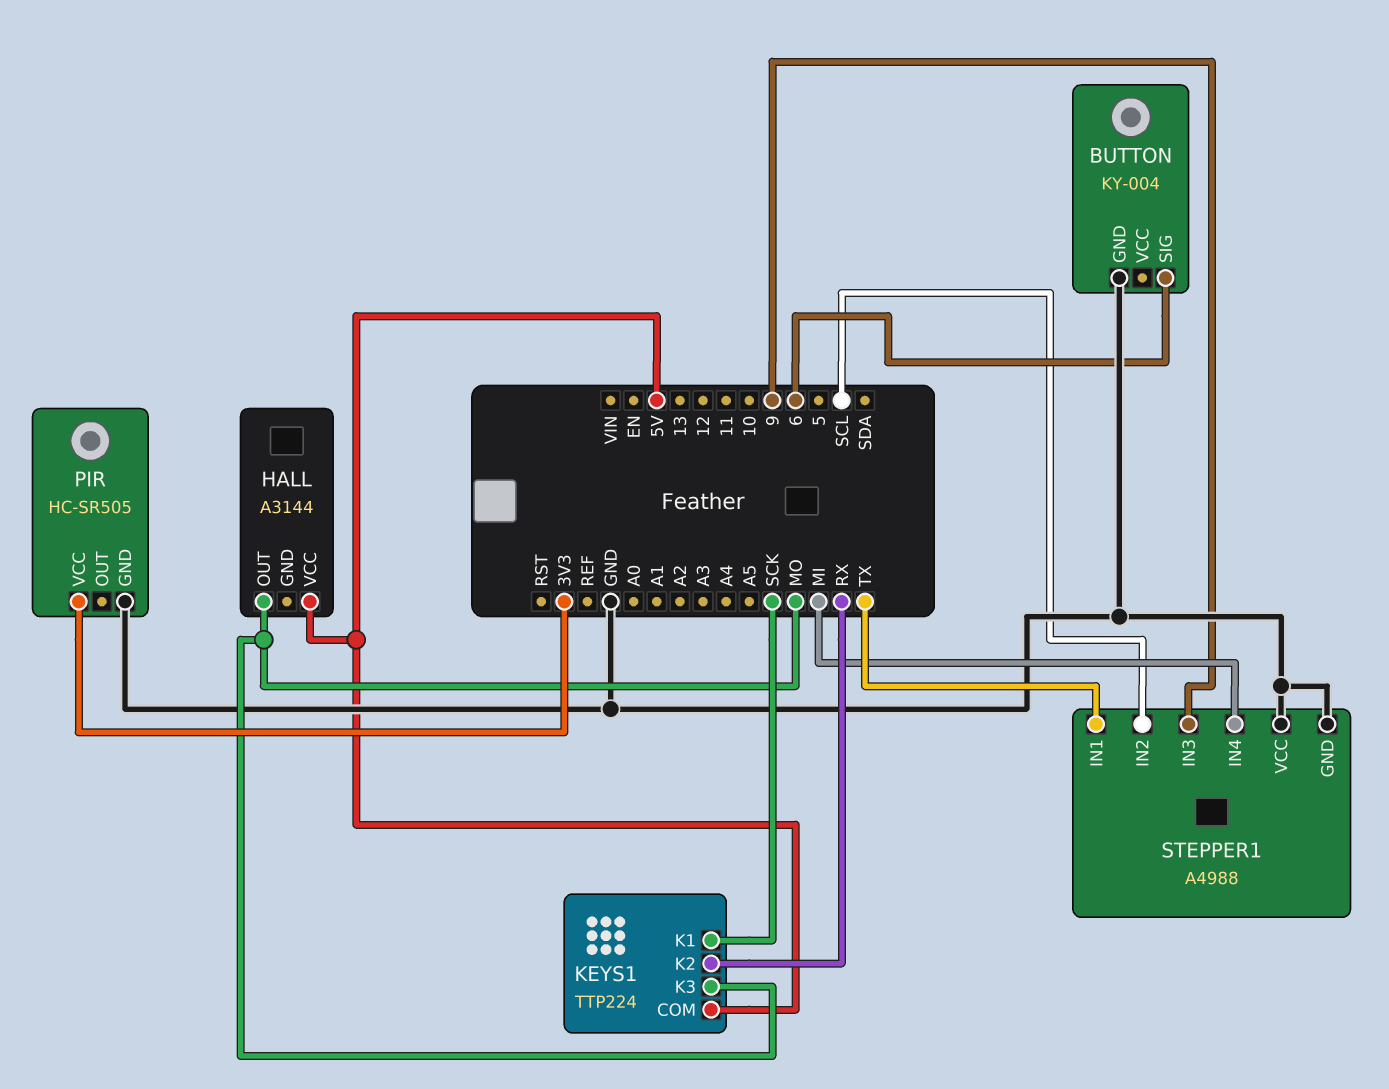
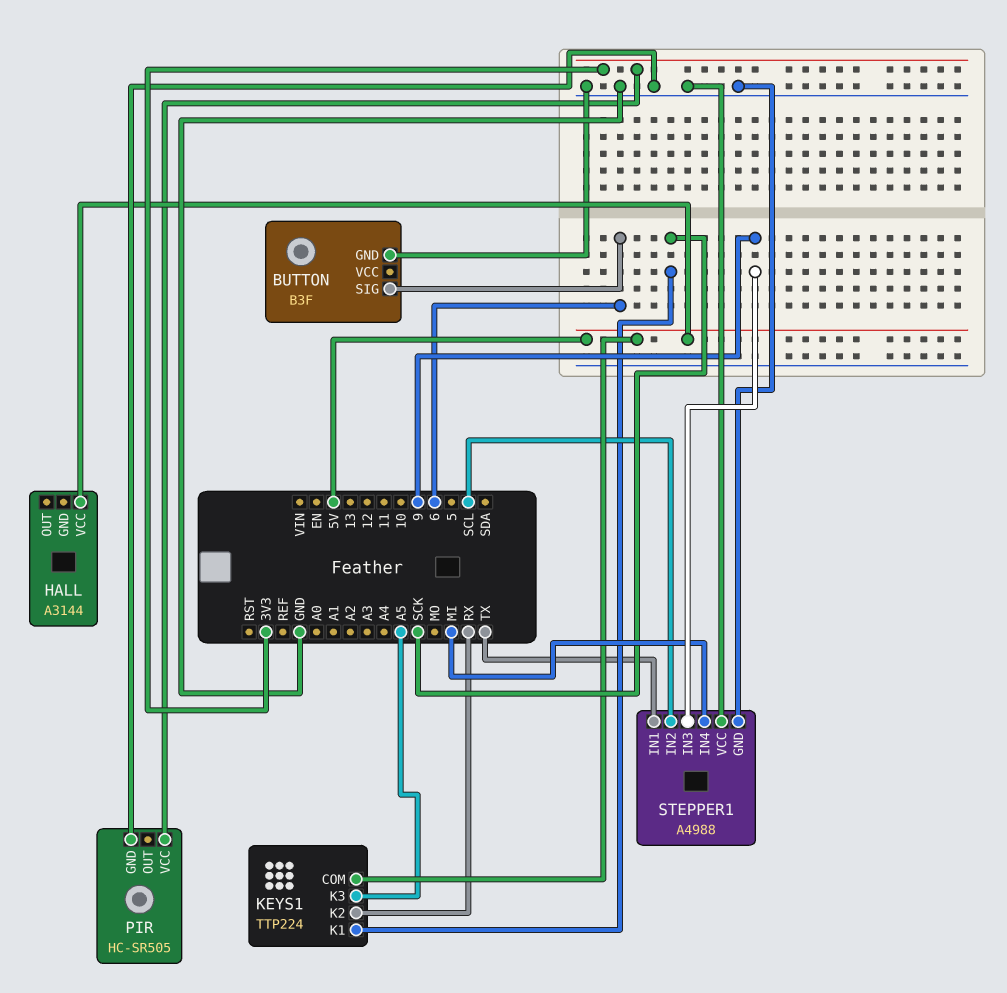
BUTTON: KY-004 -> B3F
HALL pin OUT: MO -> none
KEYS1 pin K3: MO -> A5

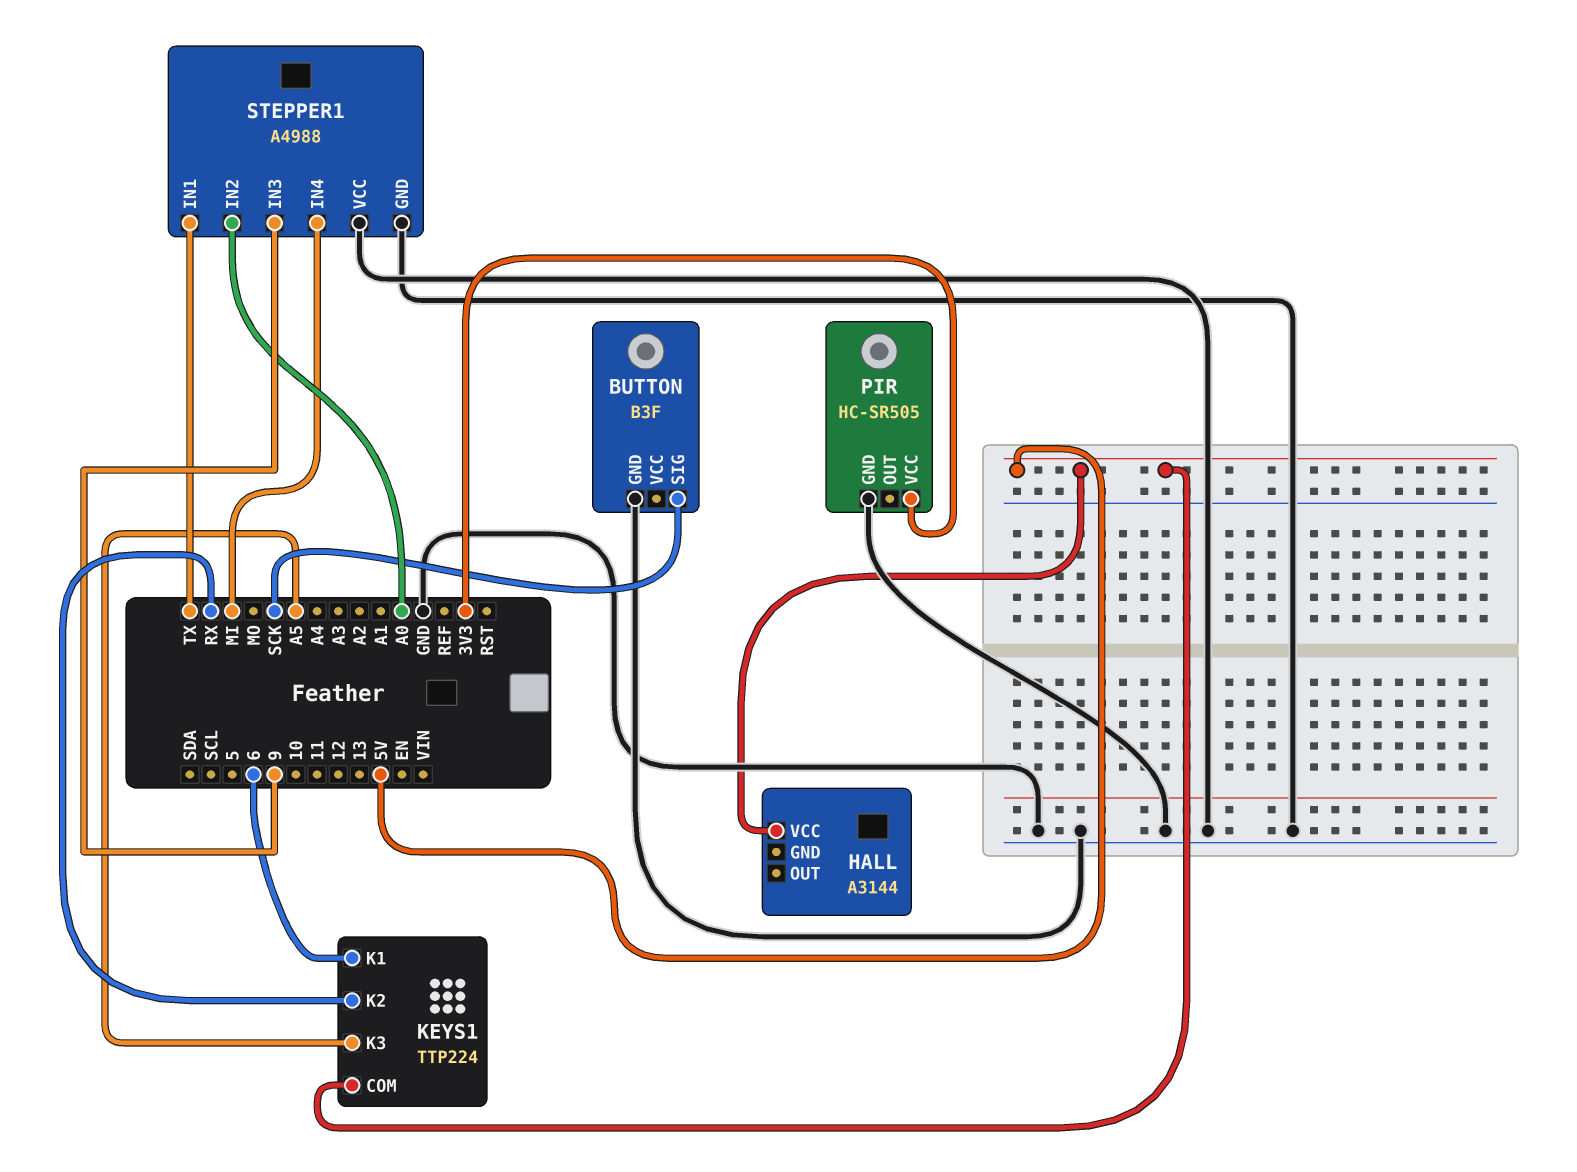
BUTTON pin SIG: 6 -> SCK
KEYS1 pin K1: SCK -> 6
STEPPER1 pin IN2: SCL -> A0

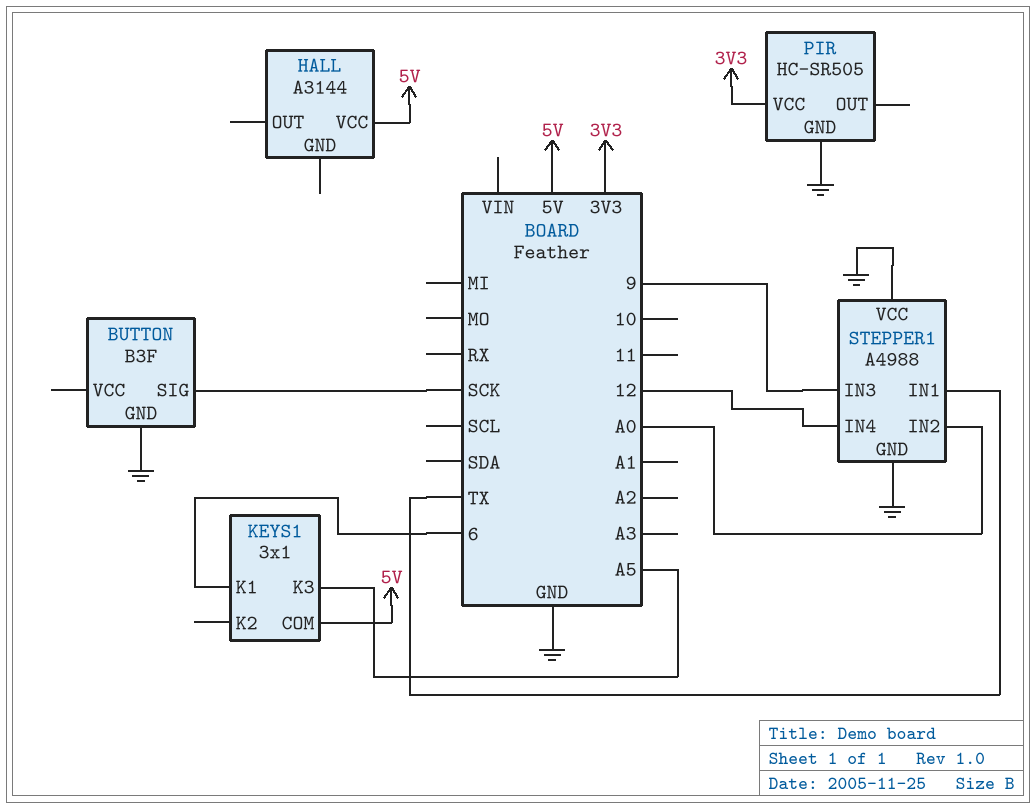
KEYS1: TTP224 -> 3x1
KEYS1 pin K2: RX -> none
STEPPER1 pin IN4: MI -> 12

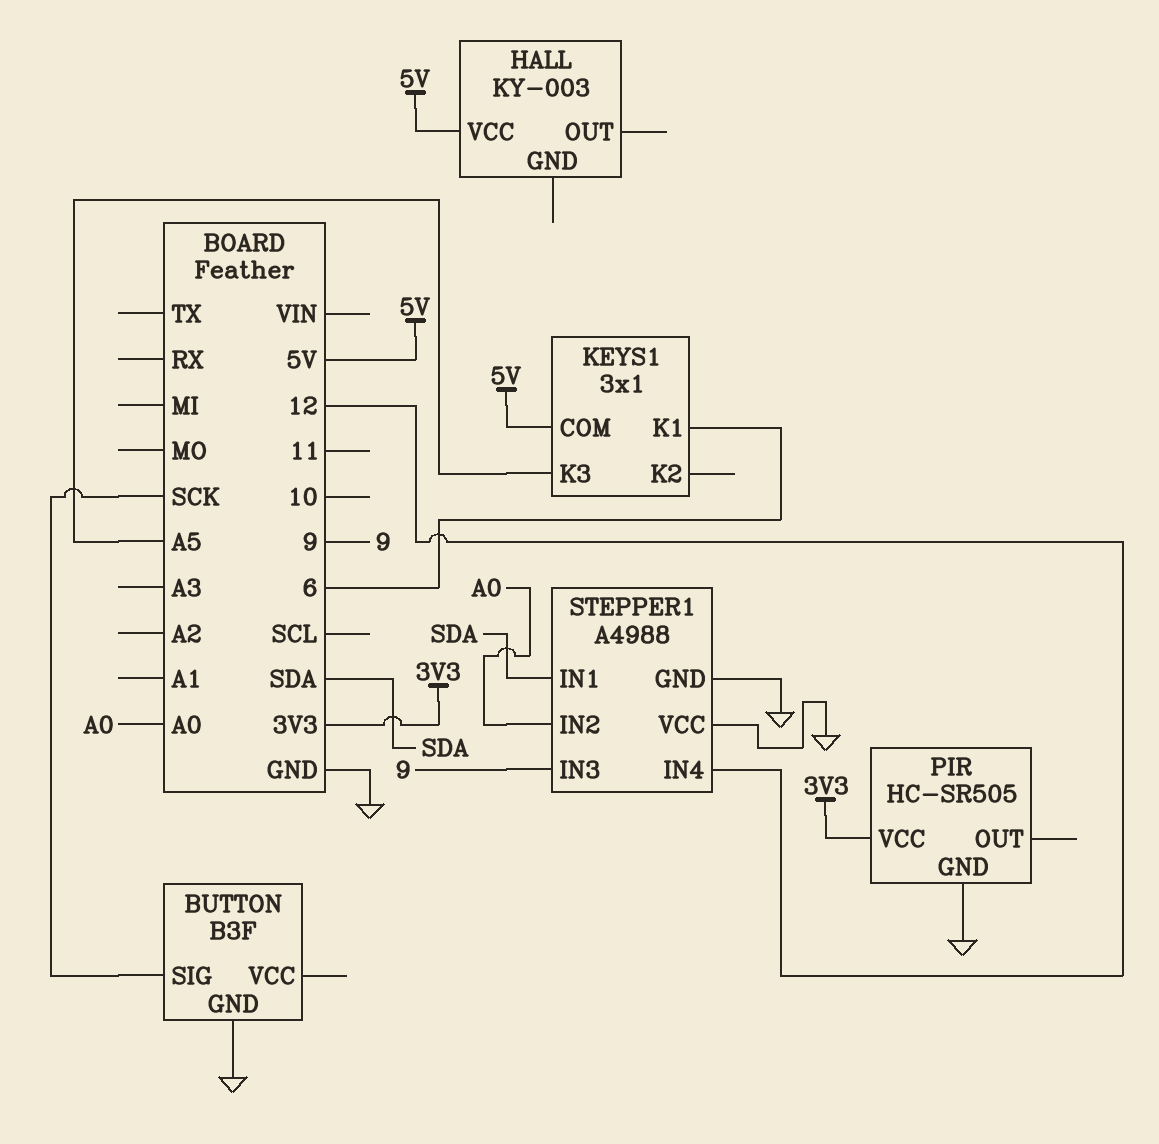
HALL: A3144 -> KY-003
STEPPER1 pin IN1: TX -> SDA

